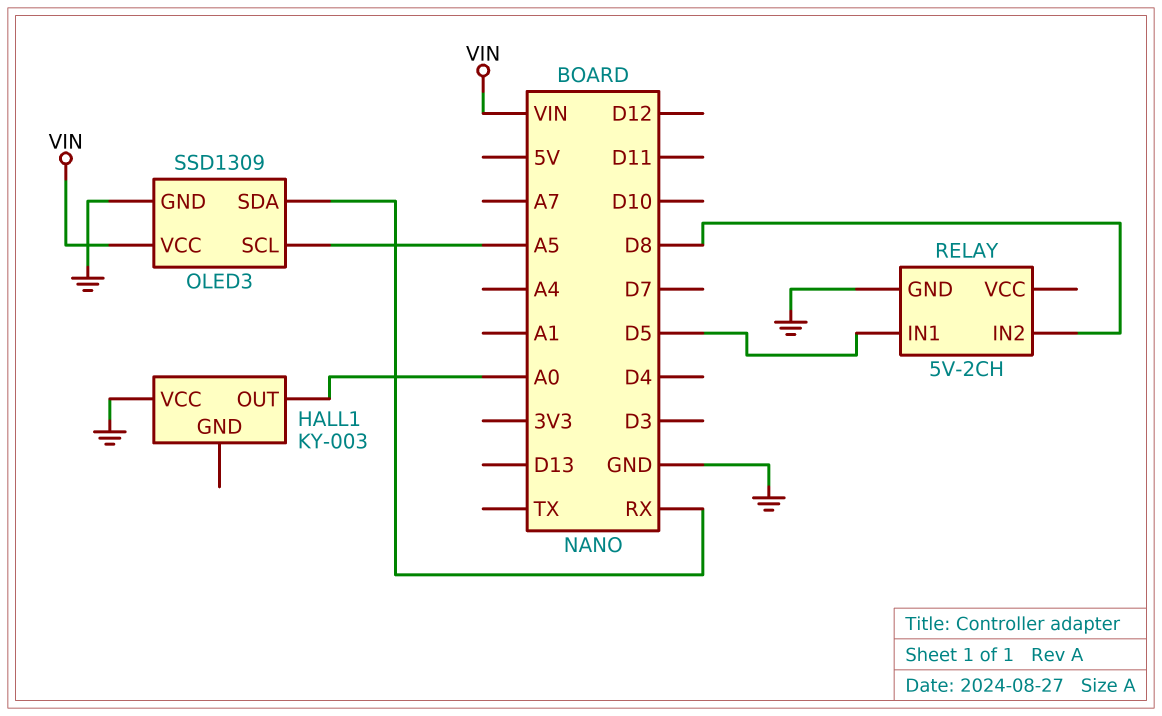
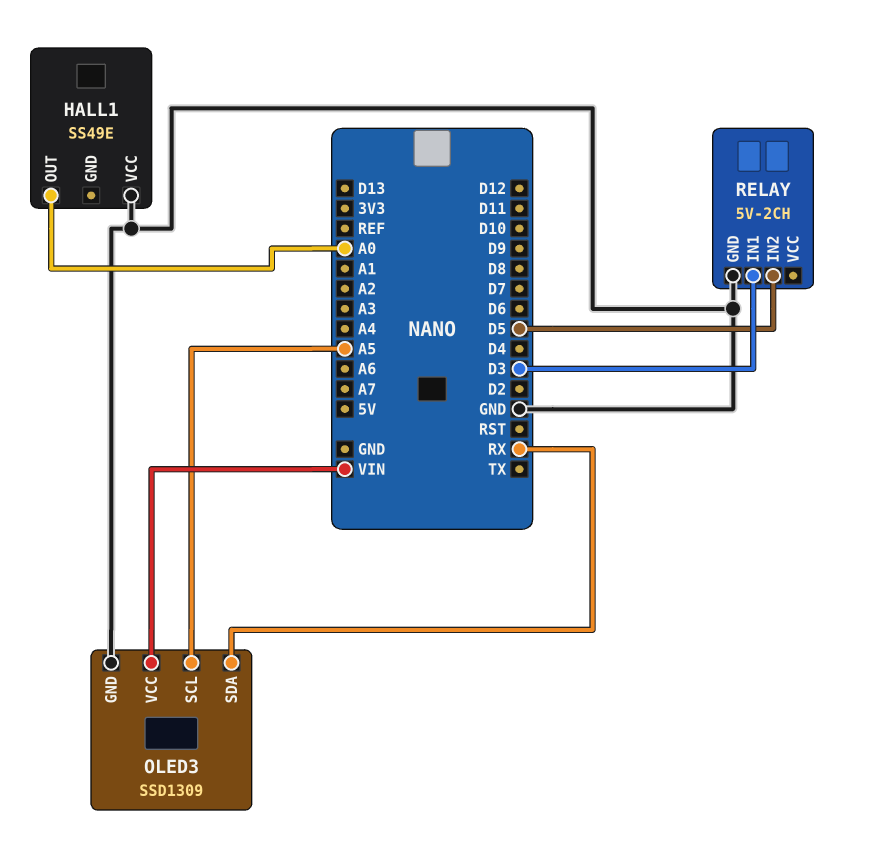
HALL1: KY-003 -> SS49E
RELAY pin IN1: D5 -> D3
RELAY pin IN2: D8 -> D5

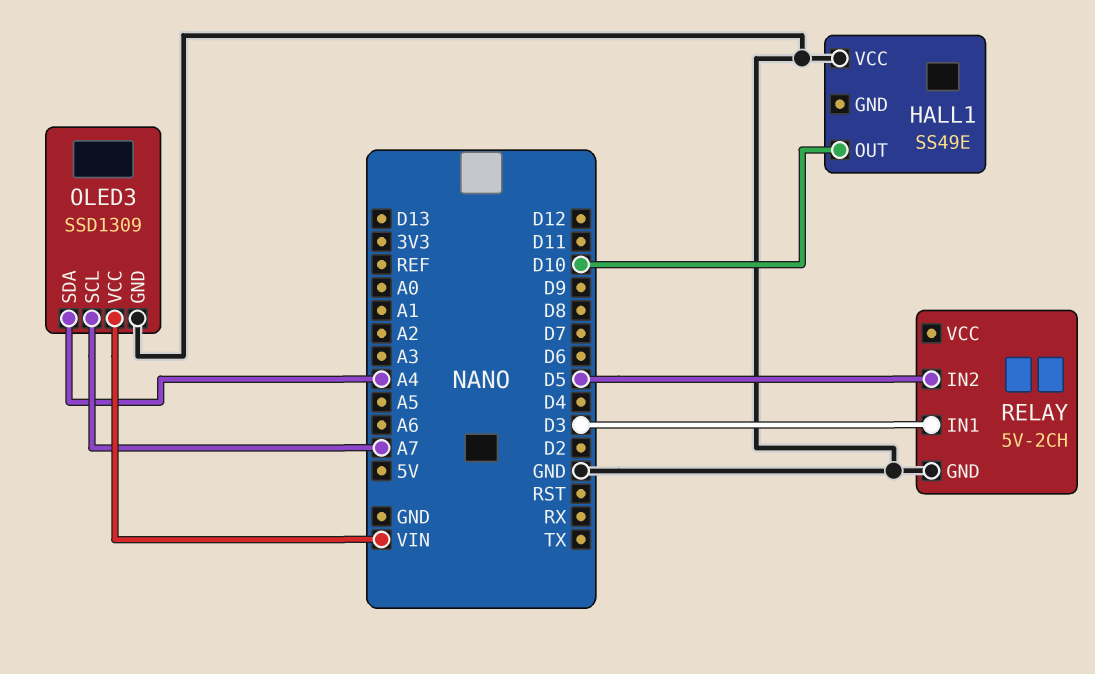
HALL1 pin OUT: A0 -> D10
OLED3 pin SCL: A5 -> A7
OLED3 pin SDA: RX -> A4

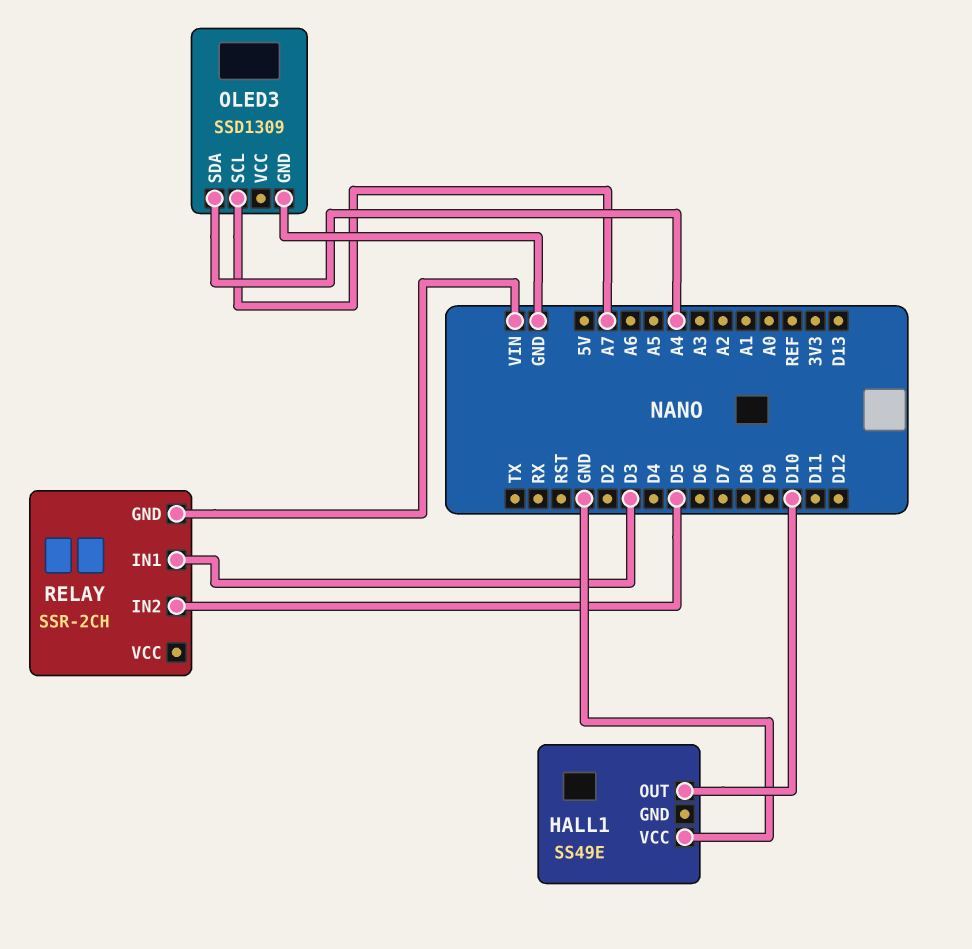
OLED3 pin VCC: VIN -> none
RELAY: 5V-2CH -> SSR-2CH
RELAY pin GND: GND -> VIN

